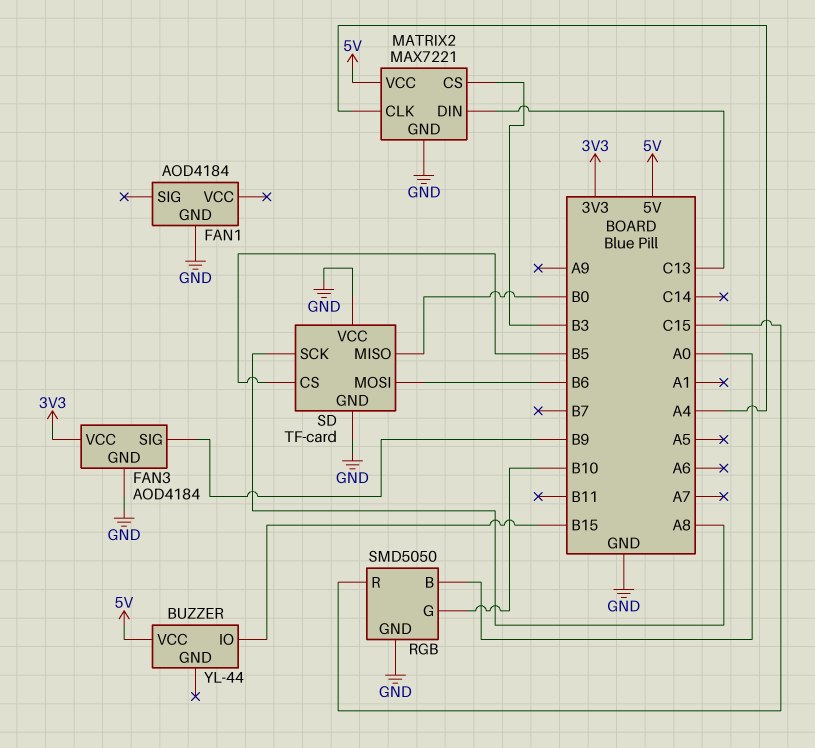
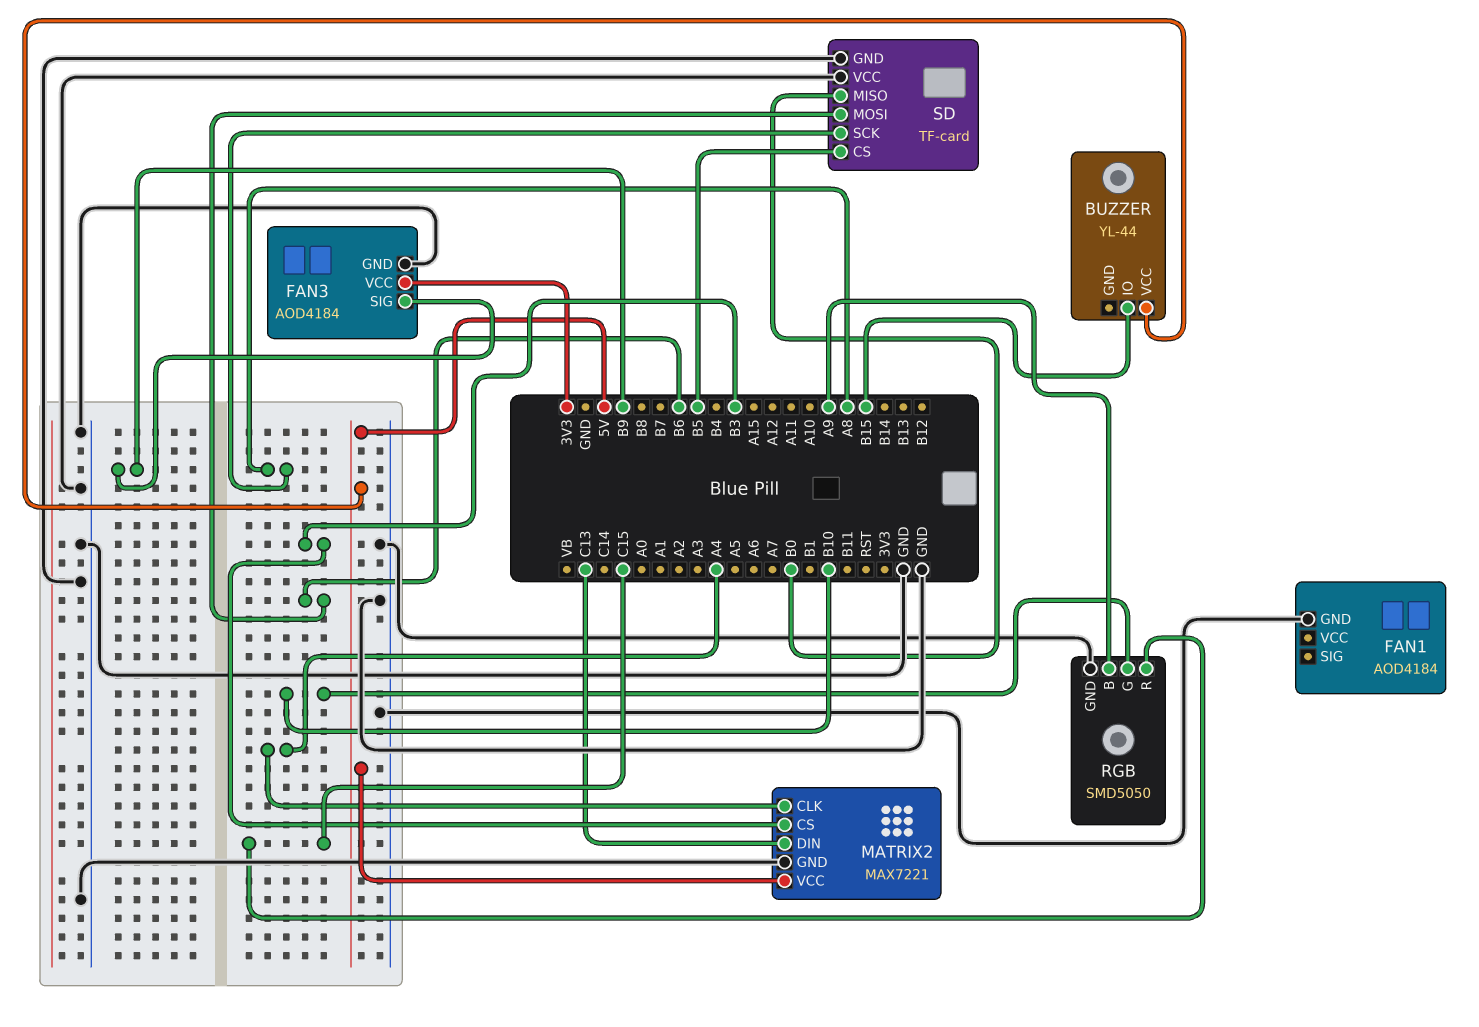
RGB pin B: A0 -> A9

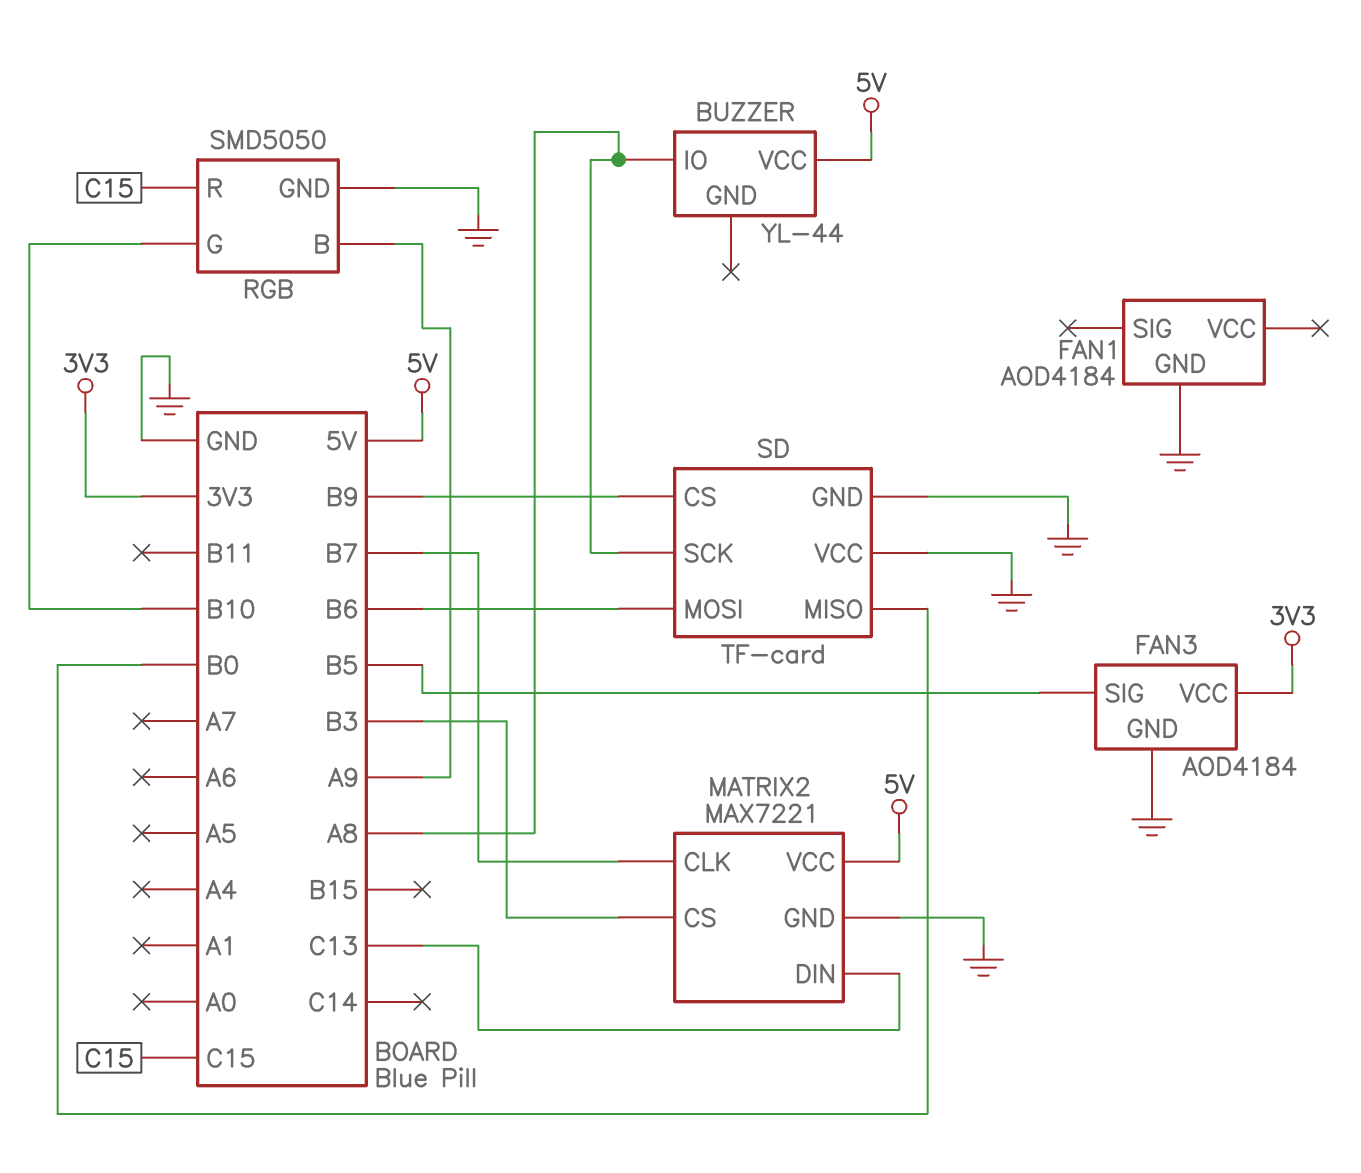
BUZZER pin IO: B15 -> A8
FAN3 pin SIG: B9 -> B5
MATRIX2 pin CLK: A4 -> B7
SD pin CS: B5 -> B9

